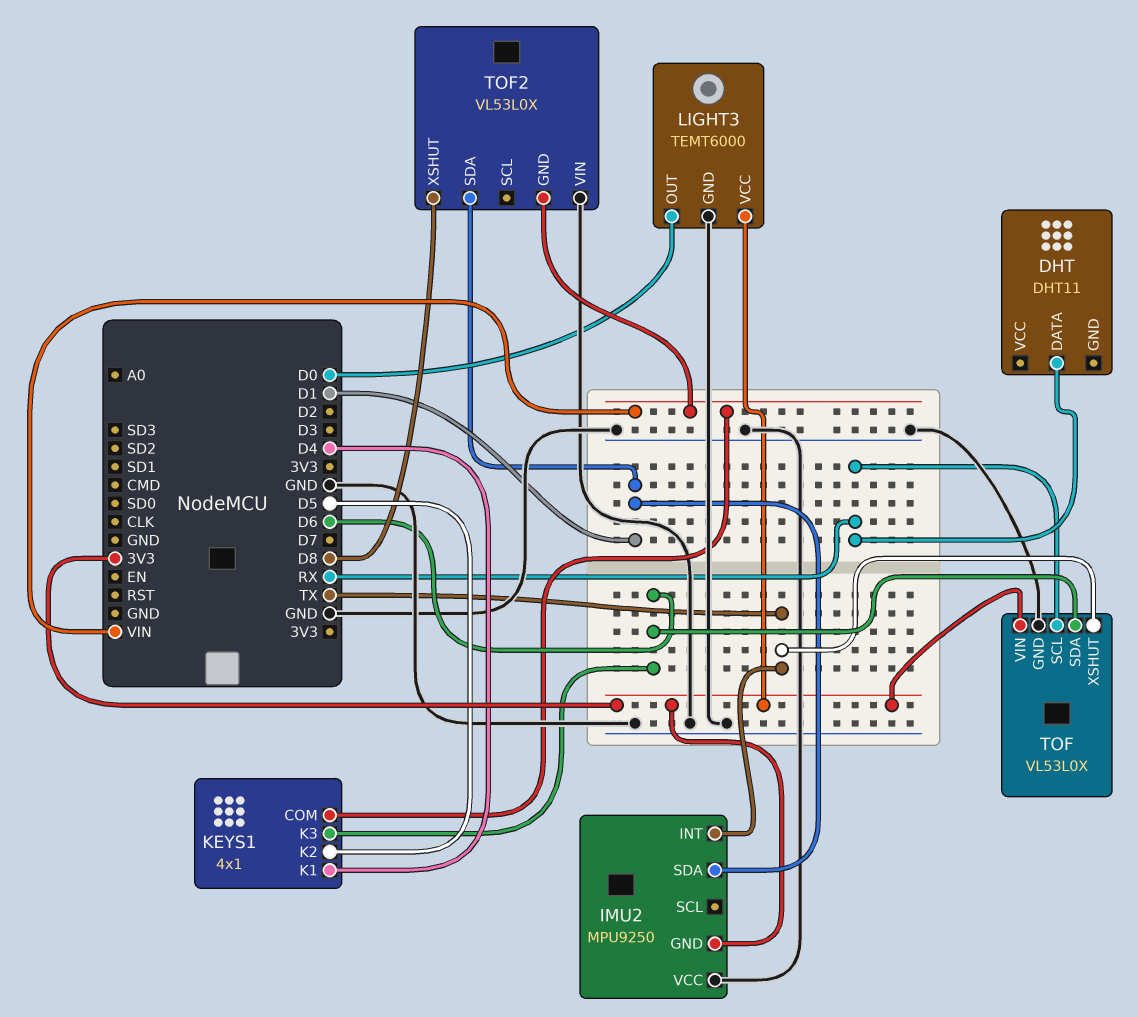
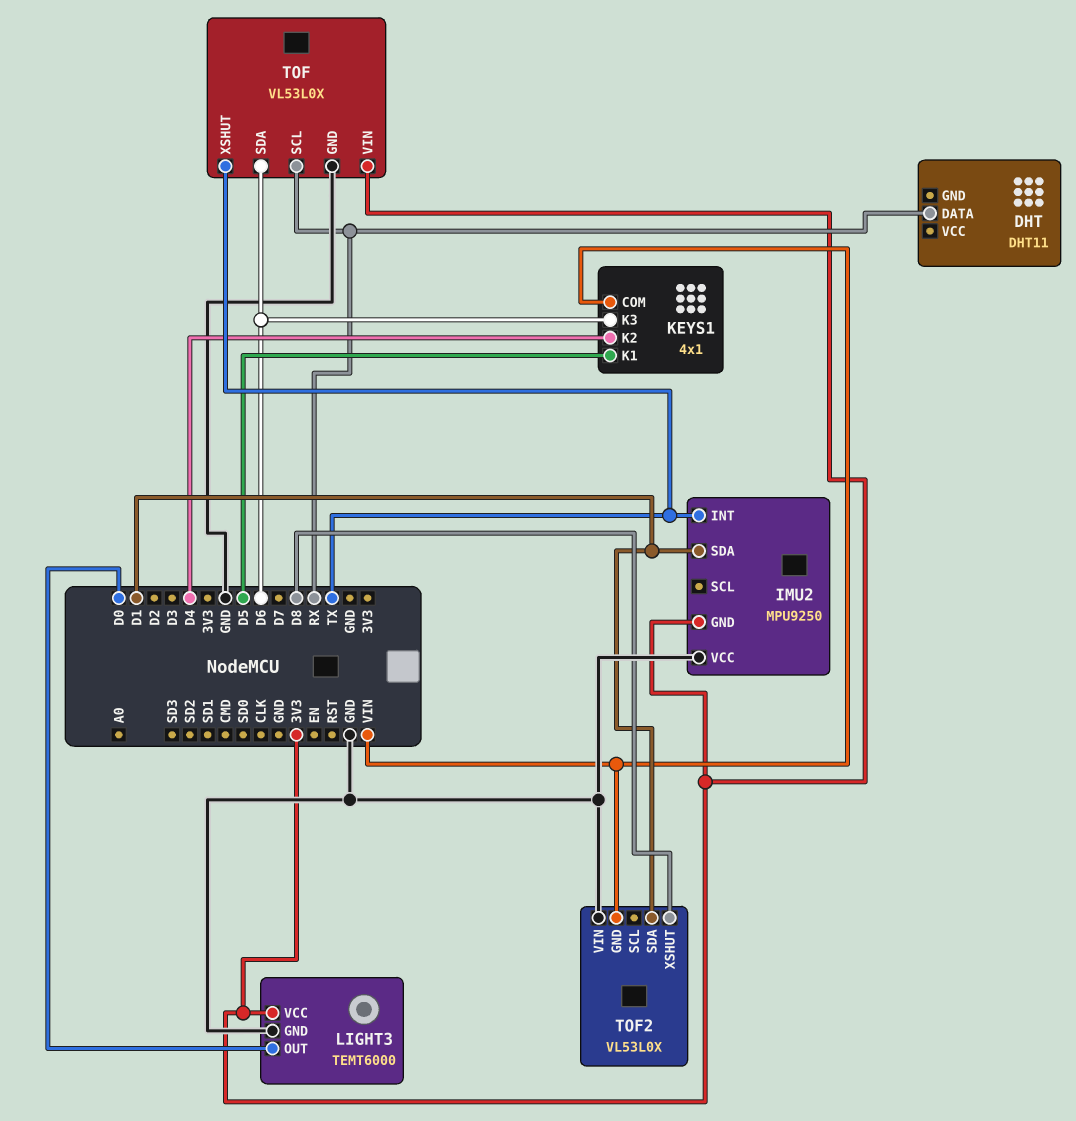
KEYS1 pin K1: D4 -> D5
KEYS1 pin K2: D5 -> D4

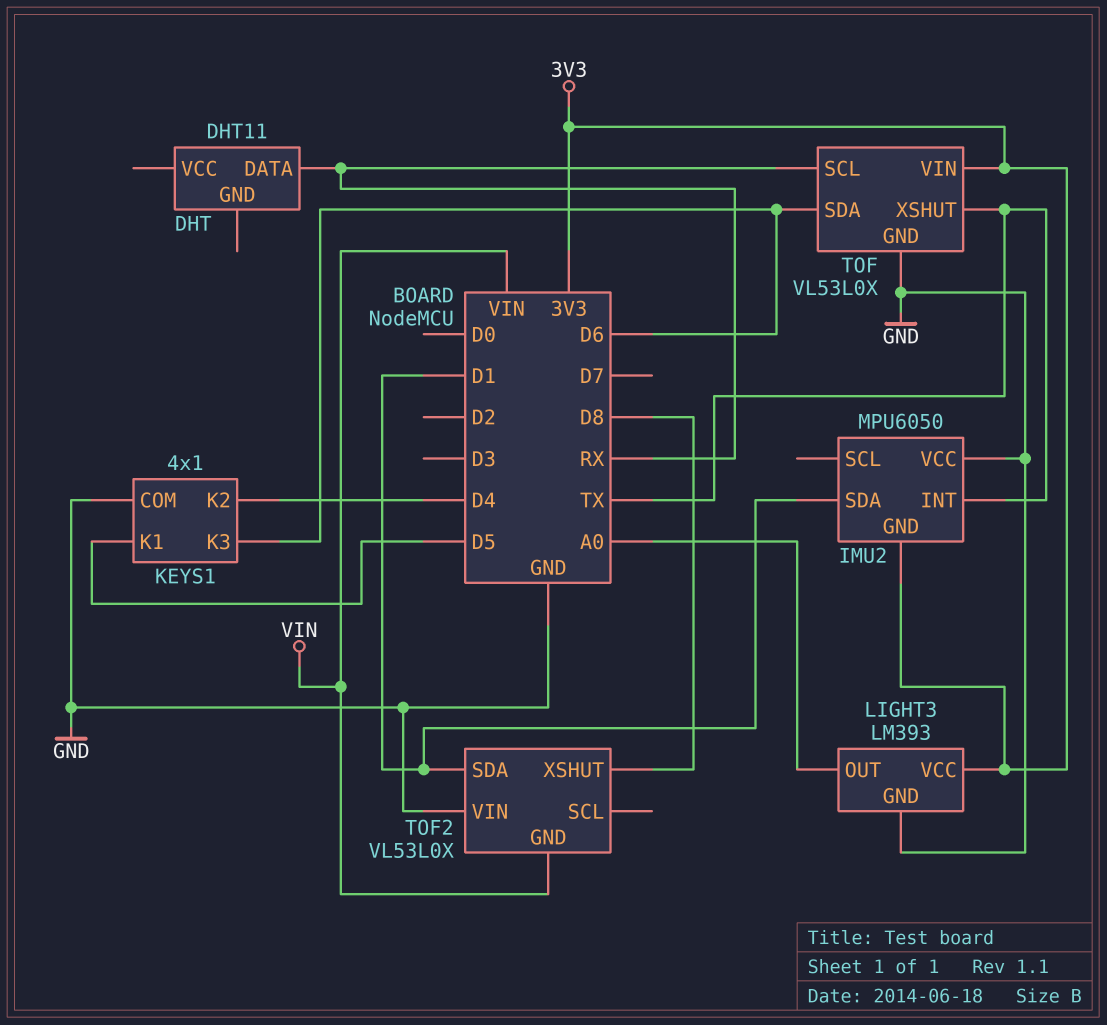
IMU2: MPU9250 -> MPU6050
KEYS1 pin COM: VIN -> GND
LIGHT3: TEMT6000 -> LM393
LIGHT3 pin OUT: D0 -> A0

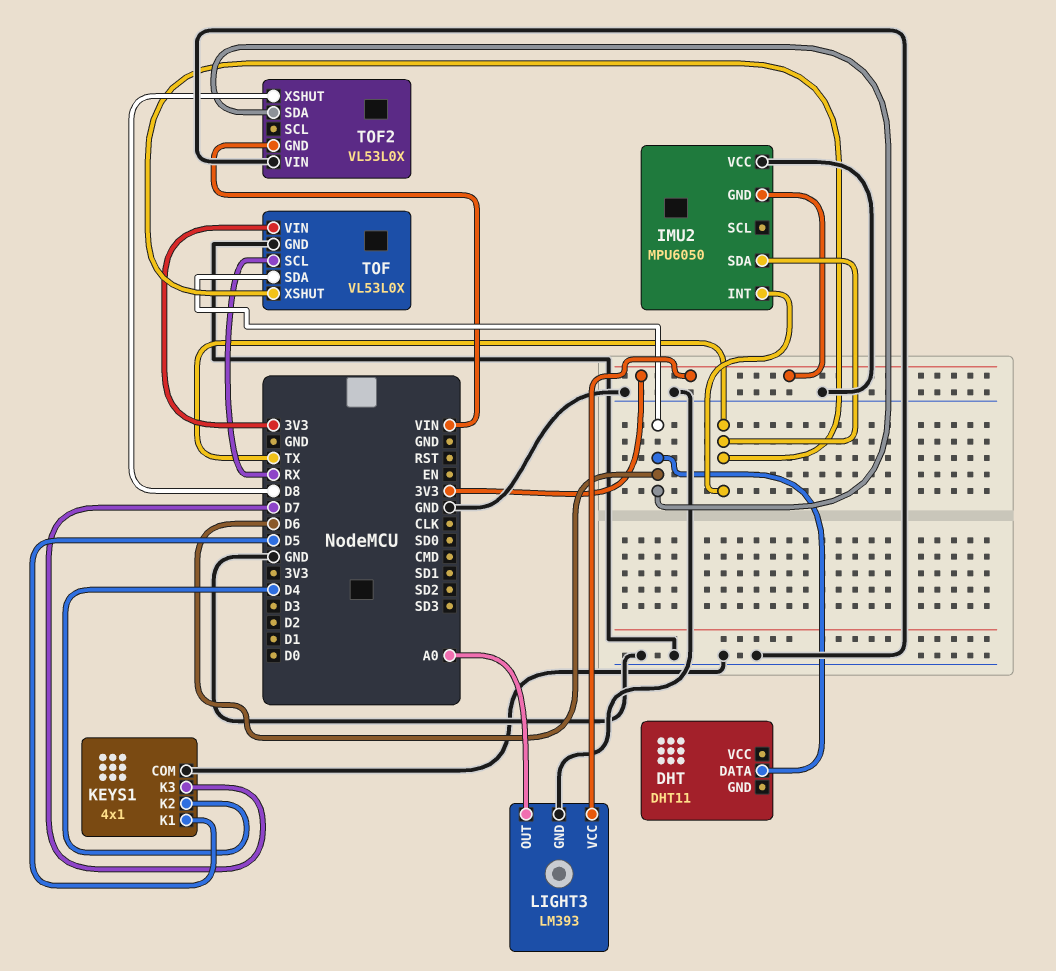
DHT pin DATA: RX -> D6
IMU2 pin SDA: D1 -> TX
KEYS1 pin K3: D6 -> D7
TOF2 pin SDA: D1 -> D6

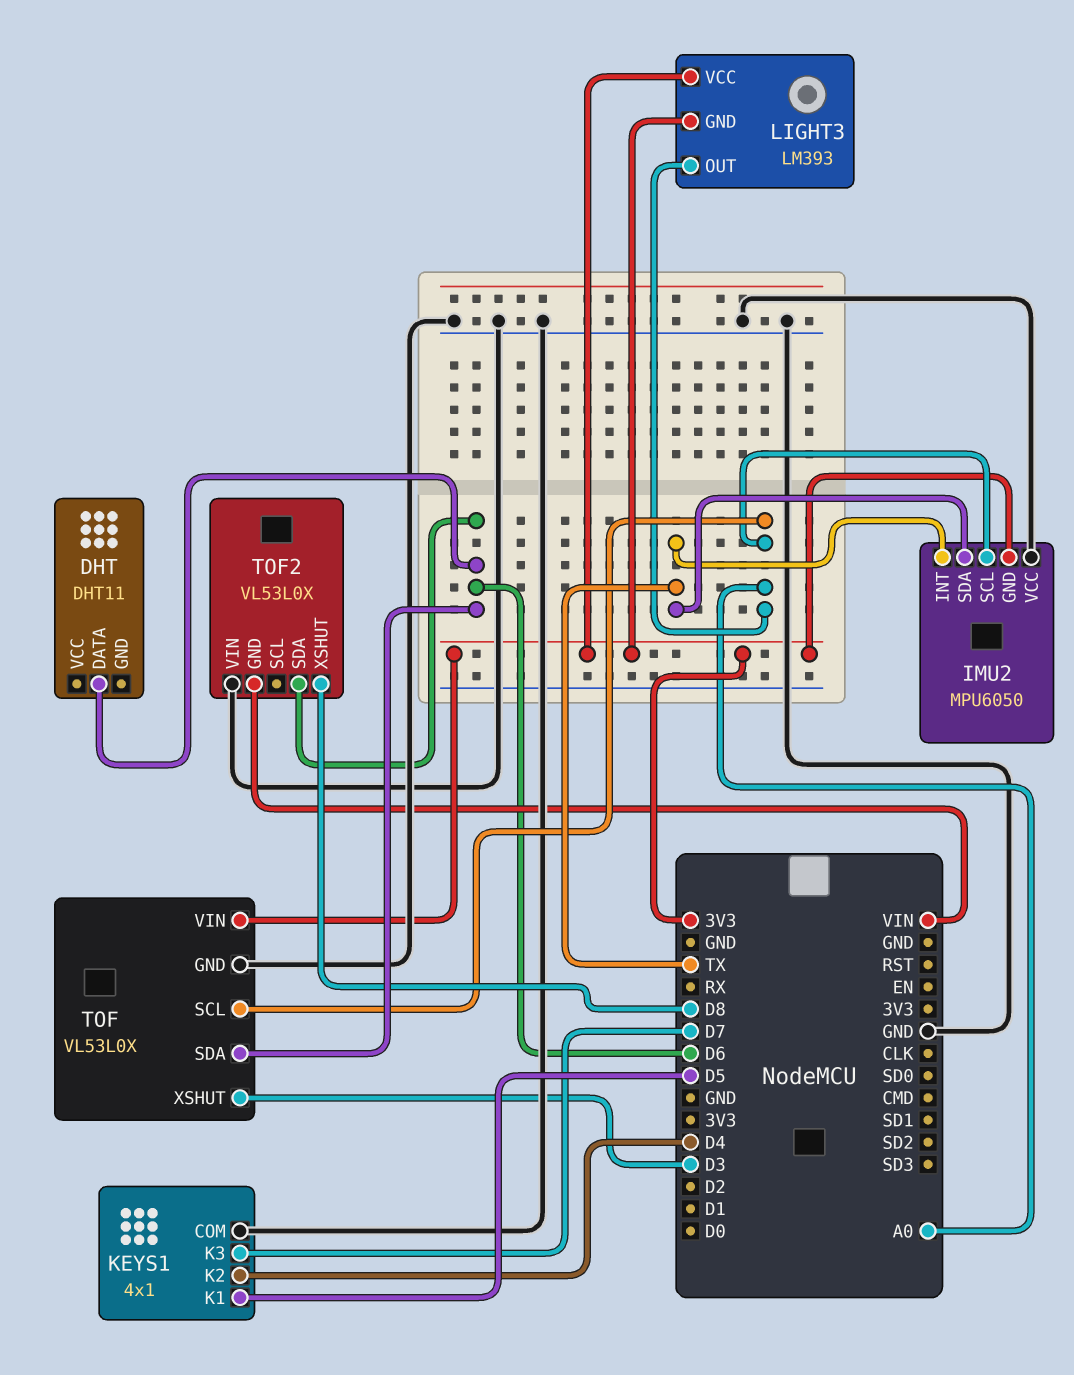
IMU2 pin SCL: none -> A0
LIGHT3 pin GND: GND -> 3V3
TOF pin SCL: RX -> A0
TOF pin XSHUT: TX -> D3

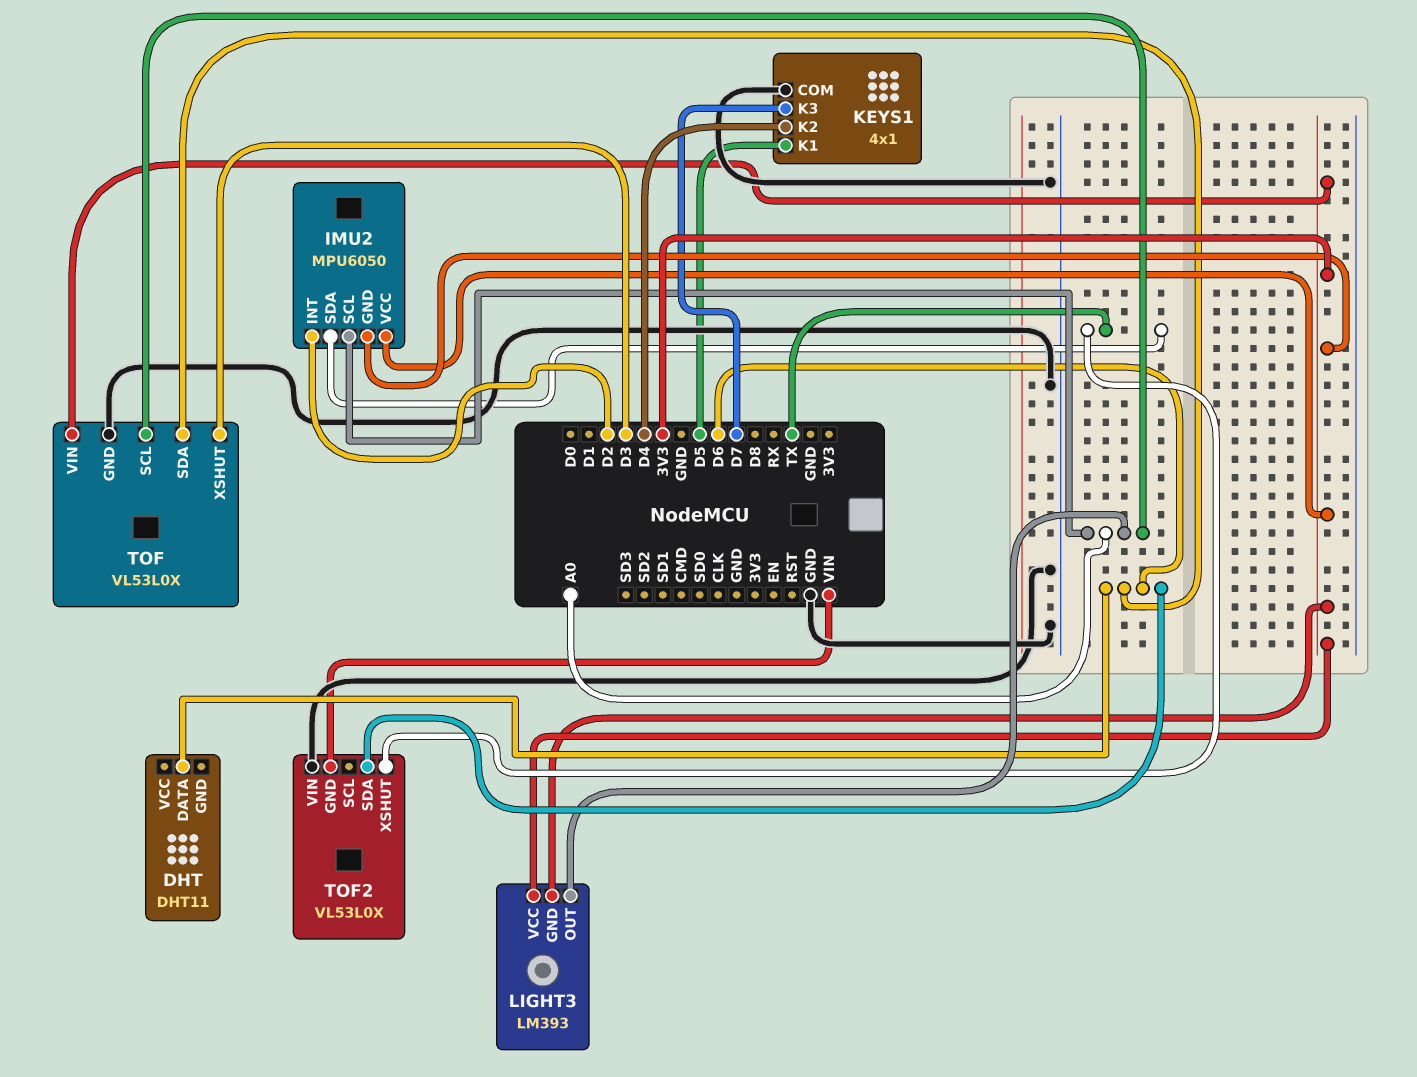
IMU2 pin INT: TX -> D2
IMU2 pin VCC: GND -> 3V3
TOF2 pin XSHUT: D8 -> TX

